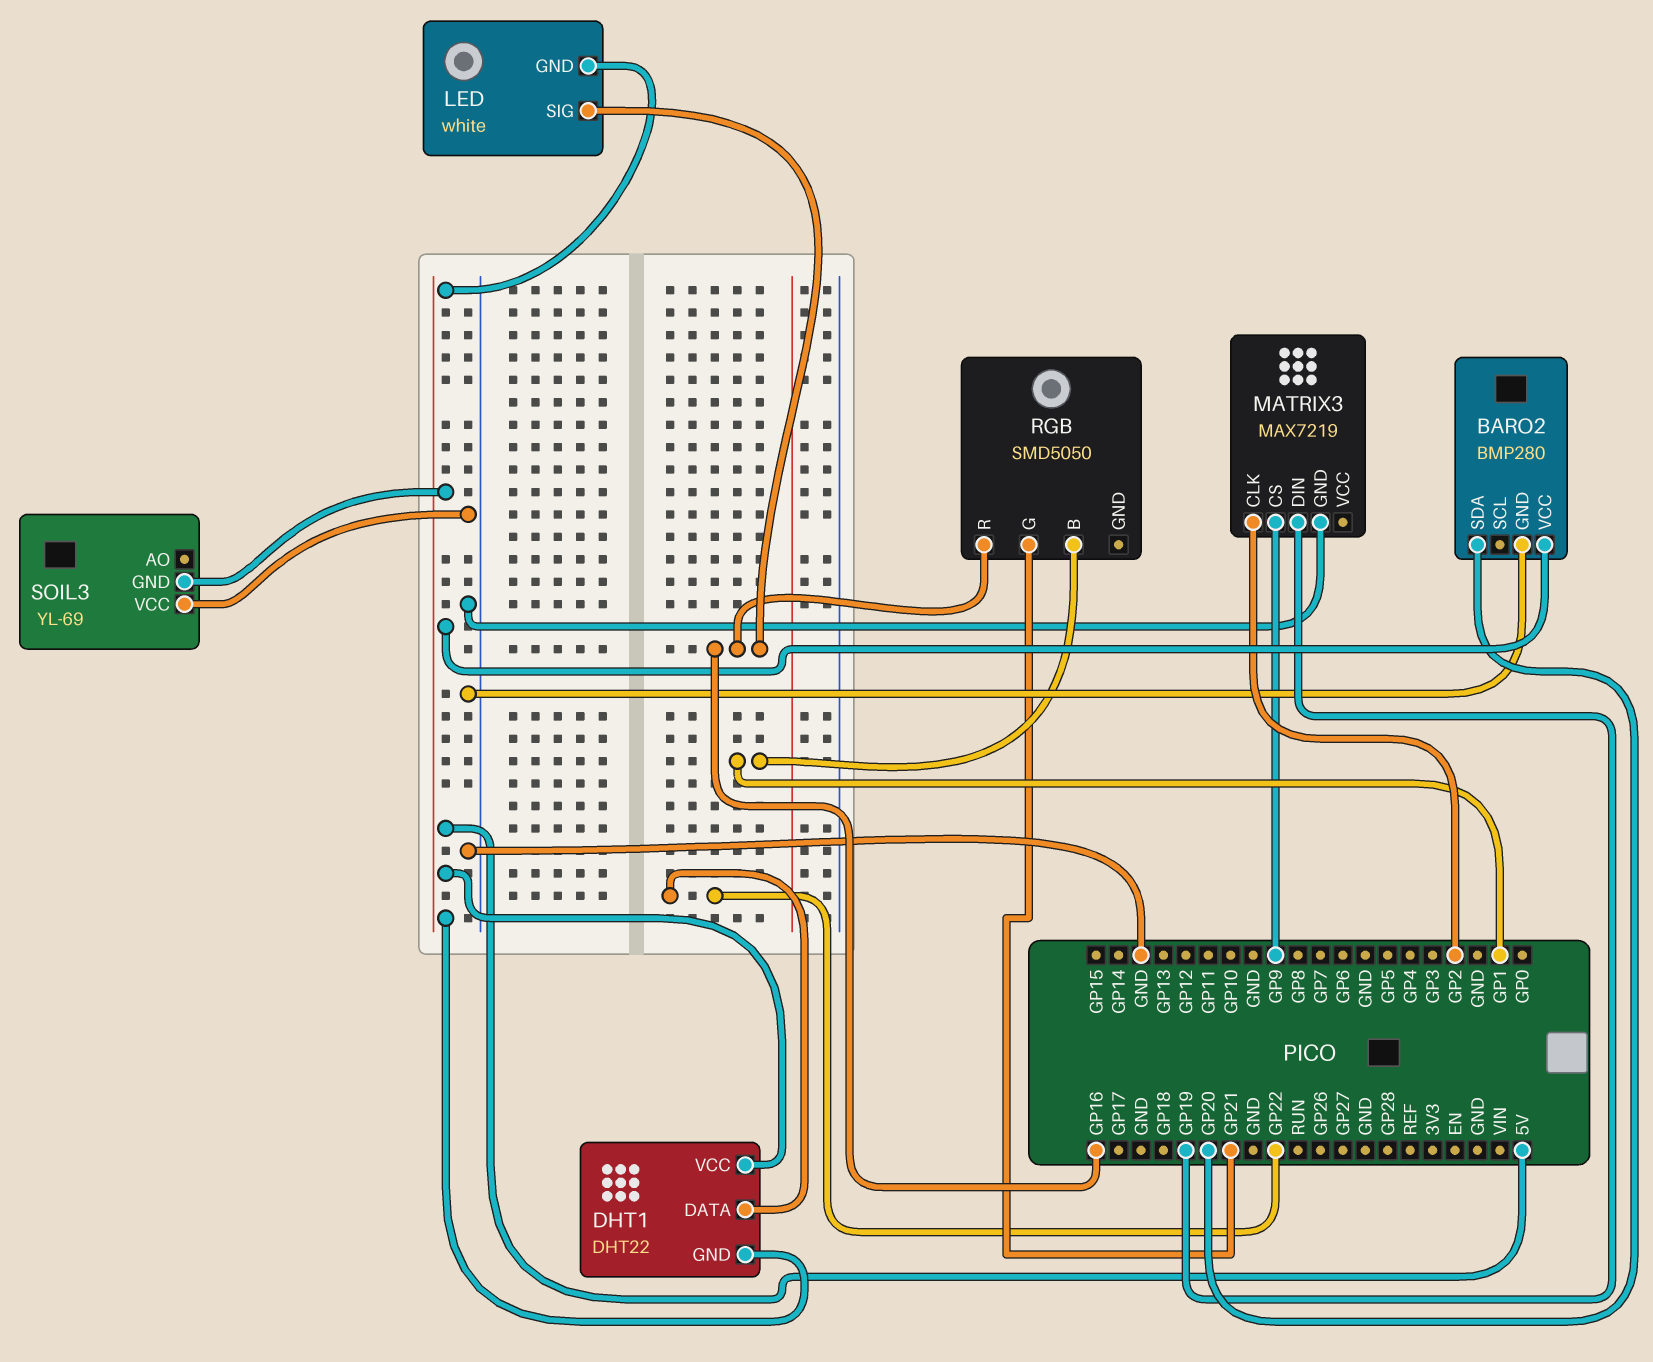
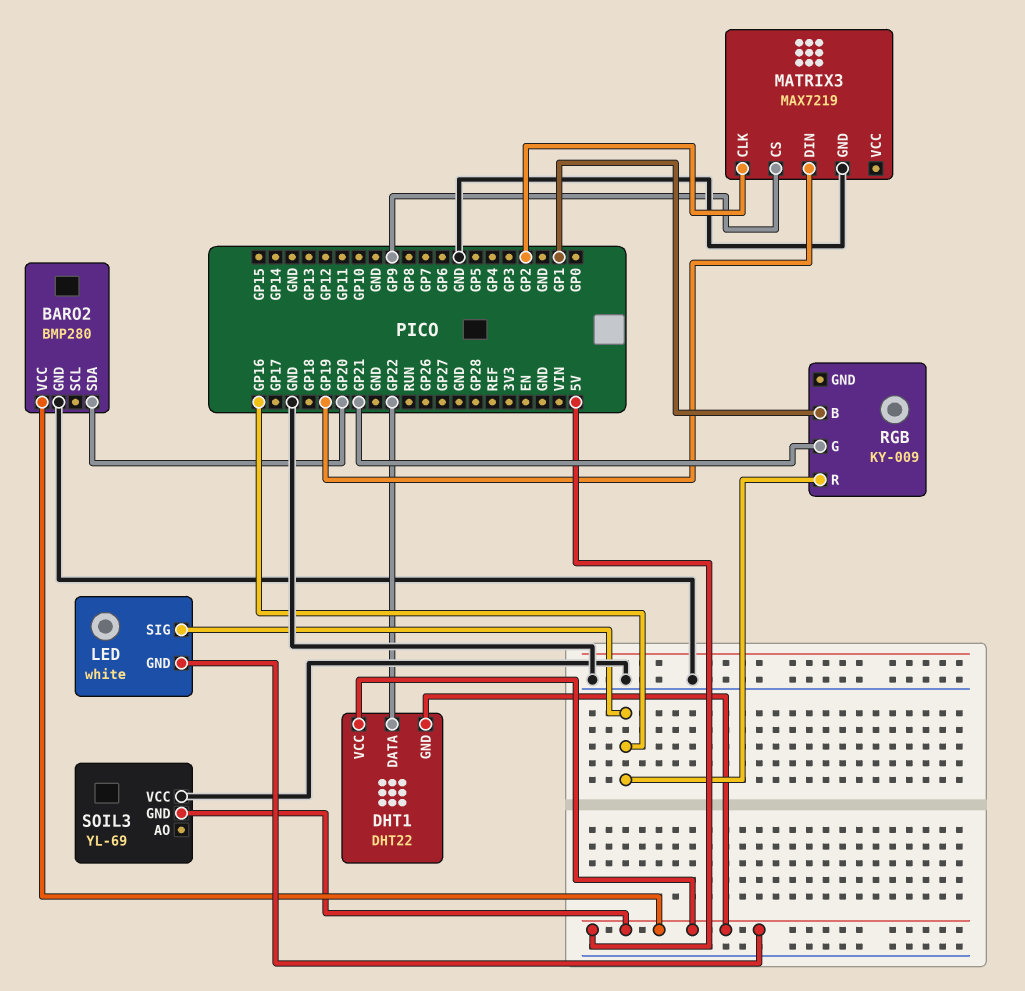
RGB: SMD5050 -> KY-009

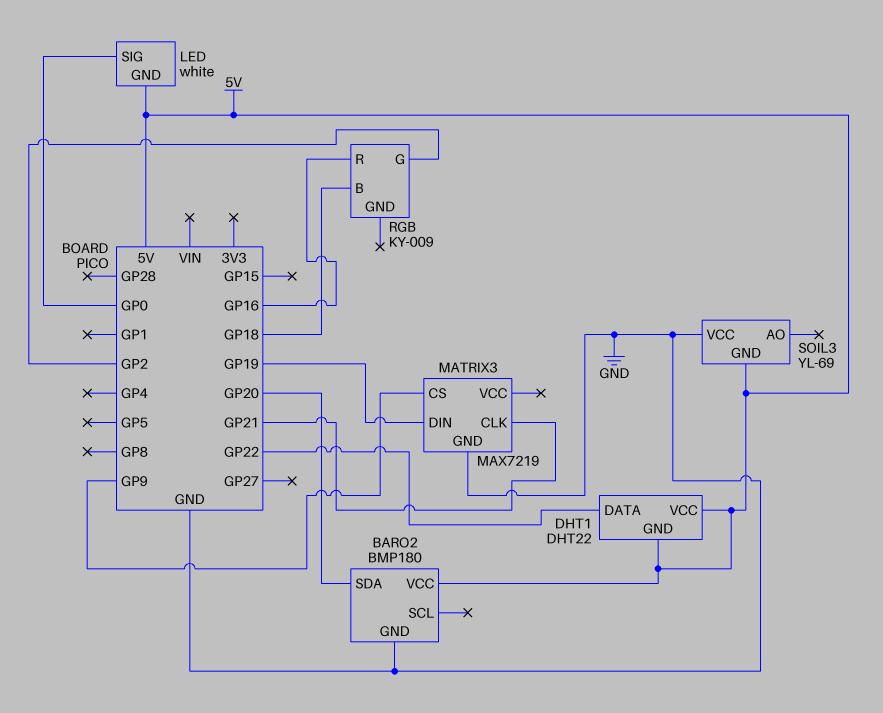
BARO2: BMP280 -> BMP180
LED pin SIG: GP16 -> GP0
MATRIX3 pin CLK: GP2 -> GP21
RGB pin B: GP1 -> GP18
RGB pin G: GP21 -> GP2

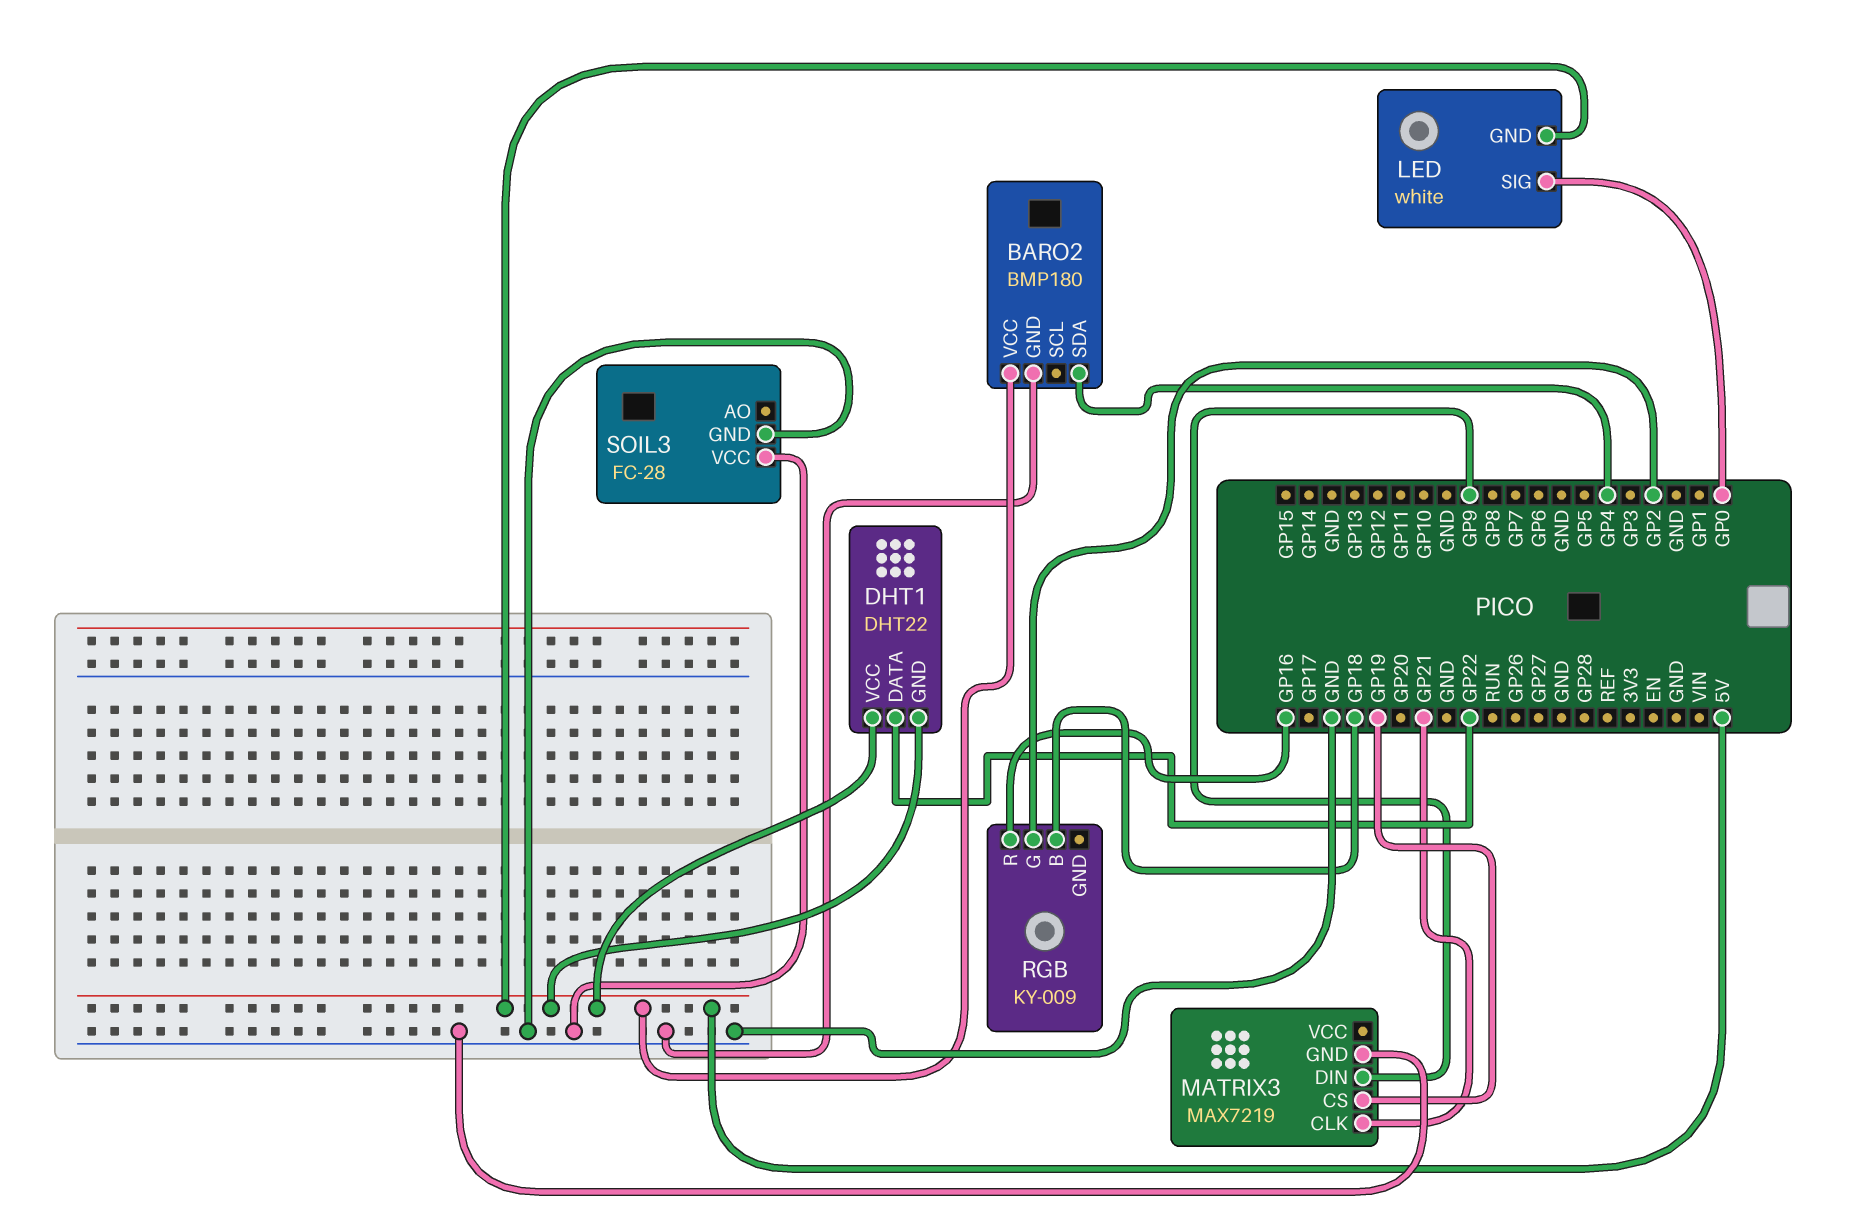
BARO2 pin SDA: GP20 -> GP4
MATRIX3 pin CS: GP9 -> GP19
MATRIX3 pin DIN: GP19 -> GP9
SOIL3: YL-69 -> FC-28
SOIL3 pin GND: 5V -> GND

